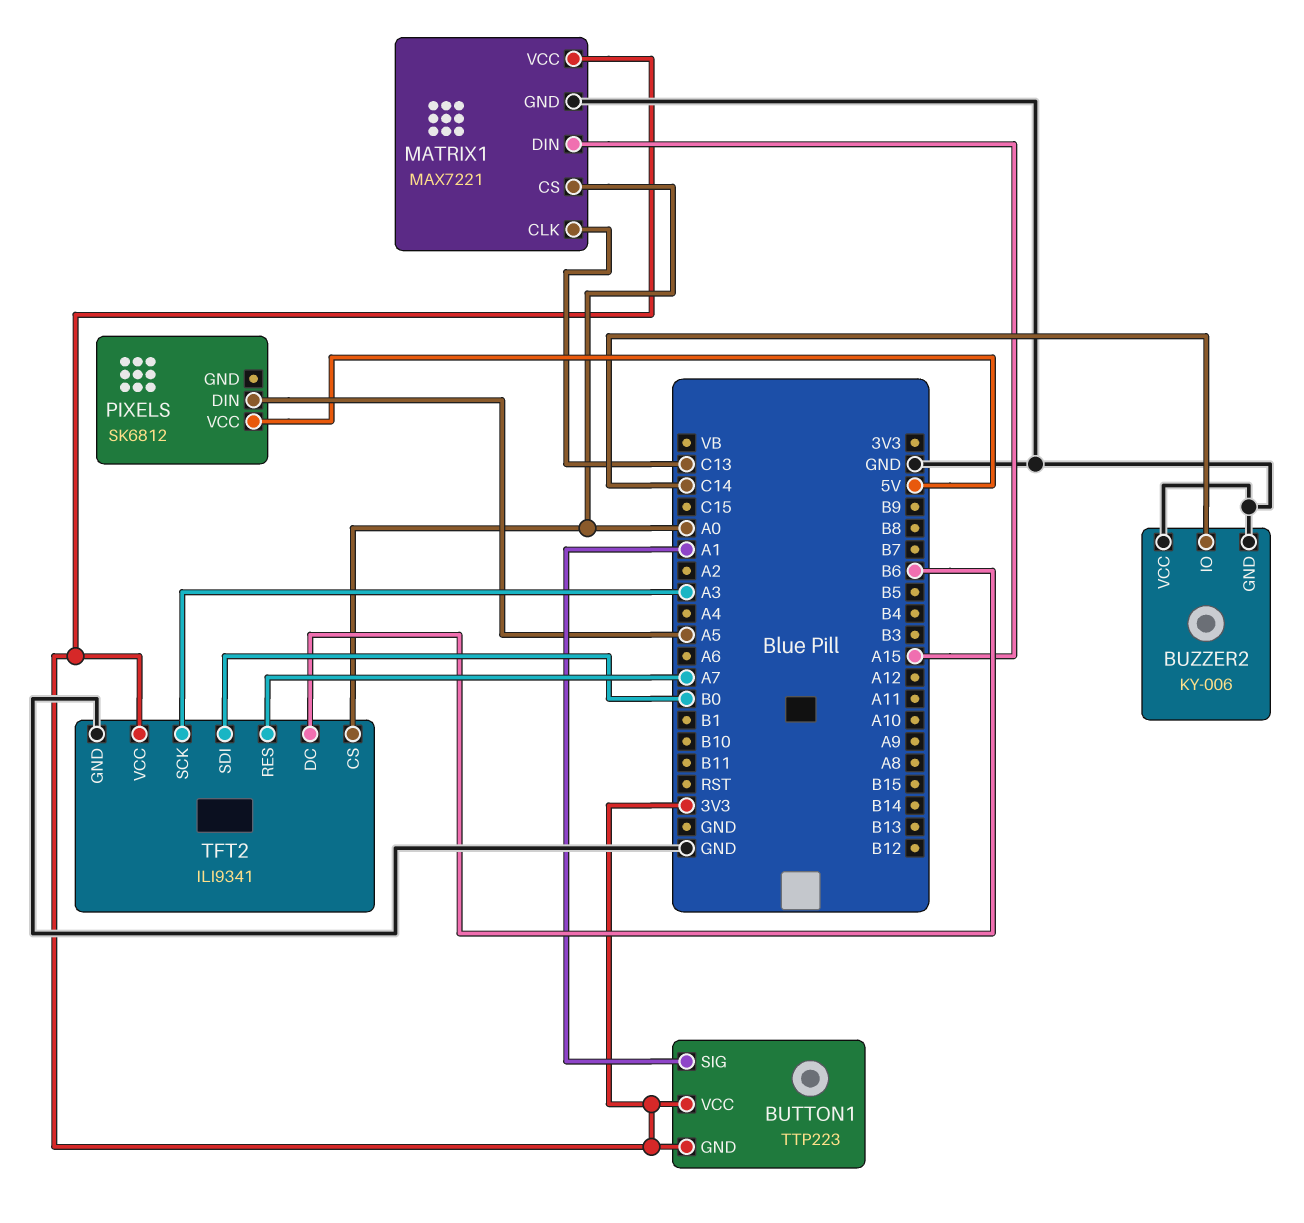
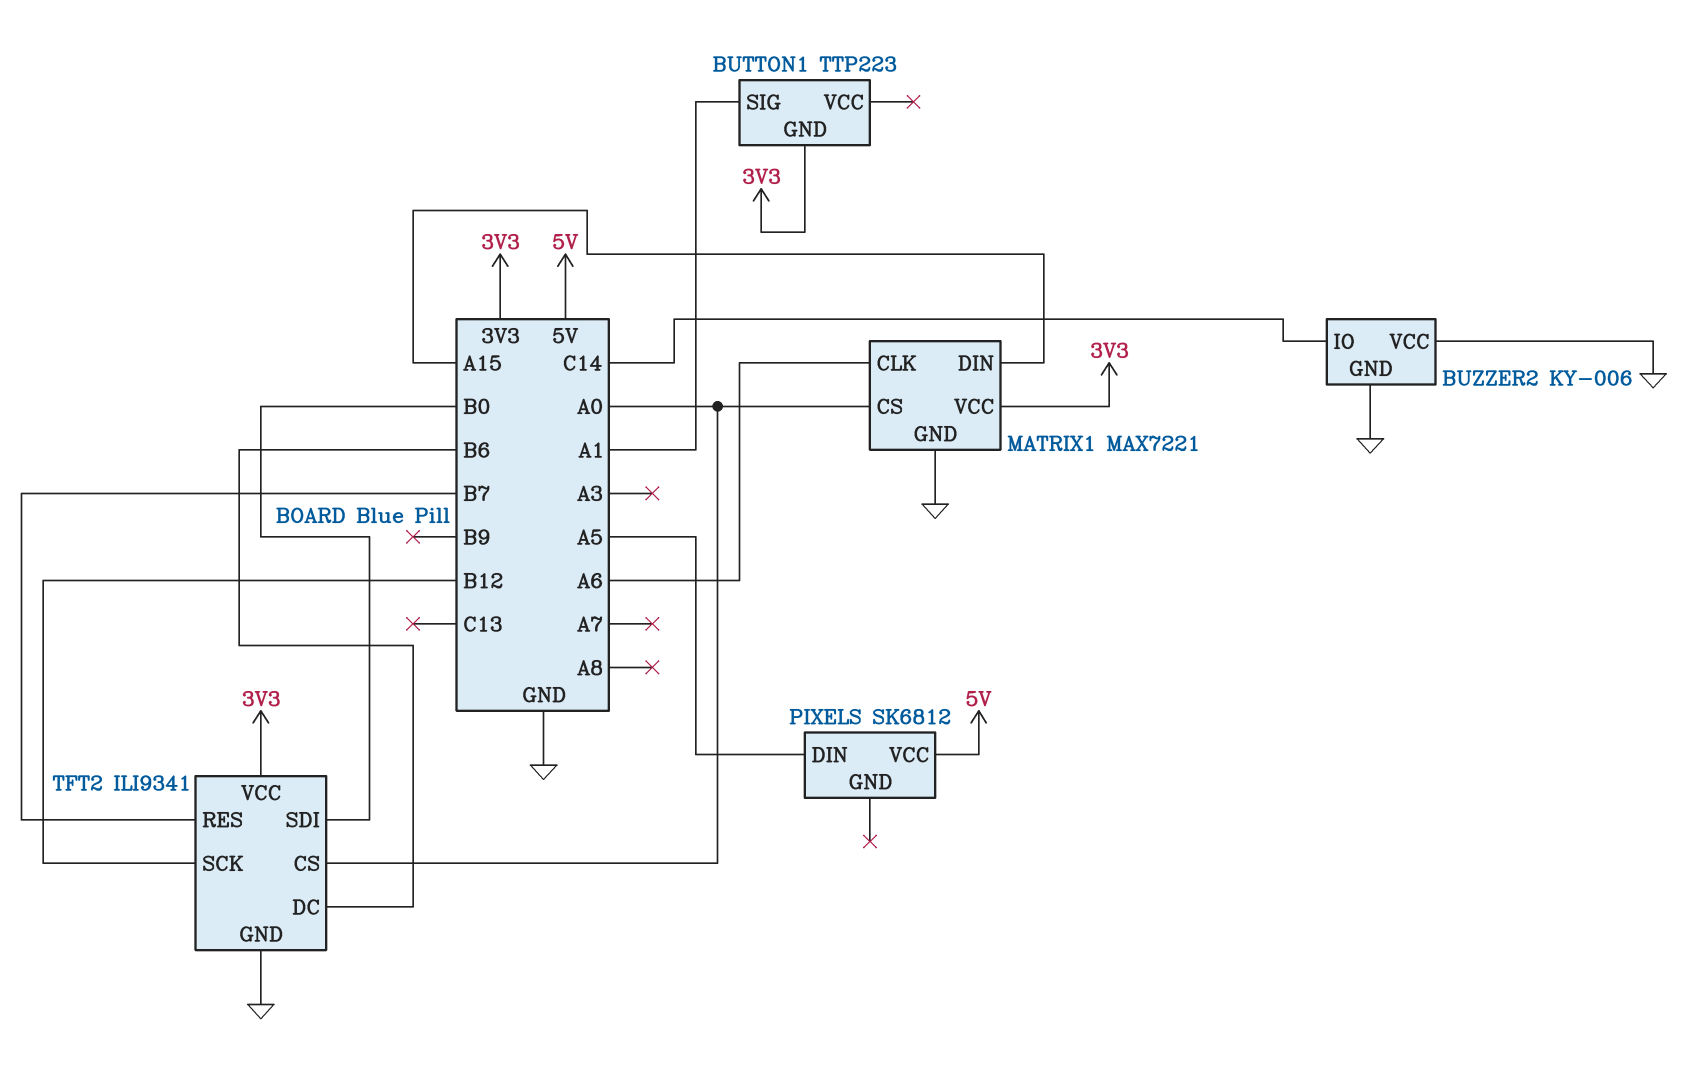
BUTTON1 pin VCC: 3V3 -> none
MATRIX1 pin CLK: C13 -> A6
TFT2 pin RES: A7 -> B7
TFT2 pin SCK: A3 -> B12

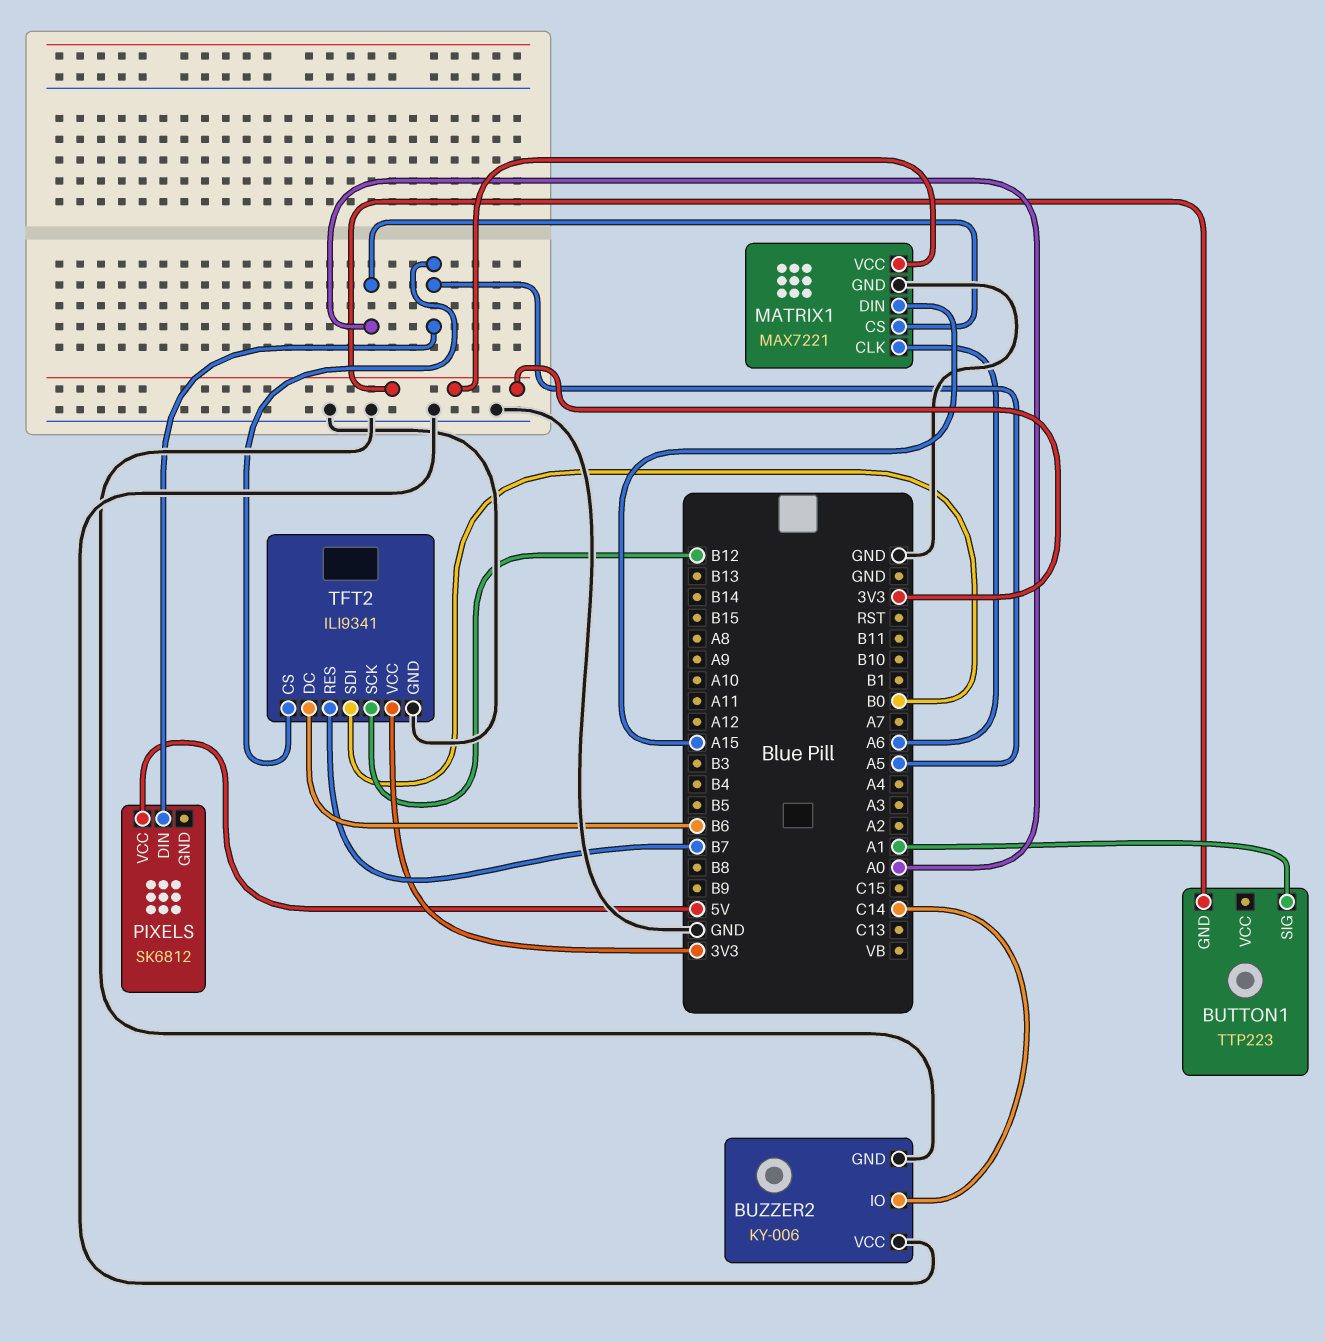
TFT2 pin CS: A0 -> A5

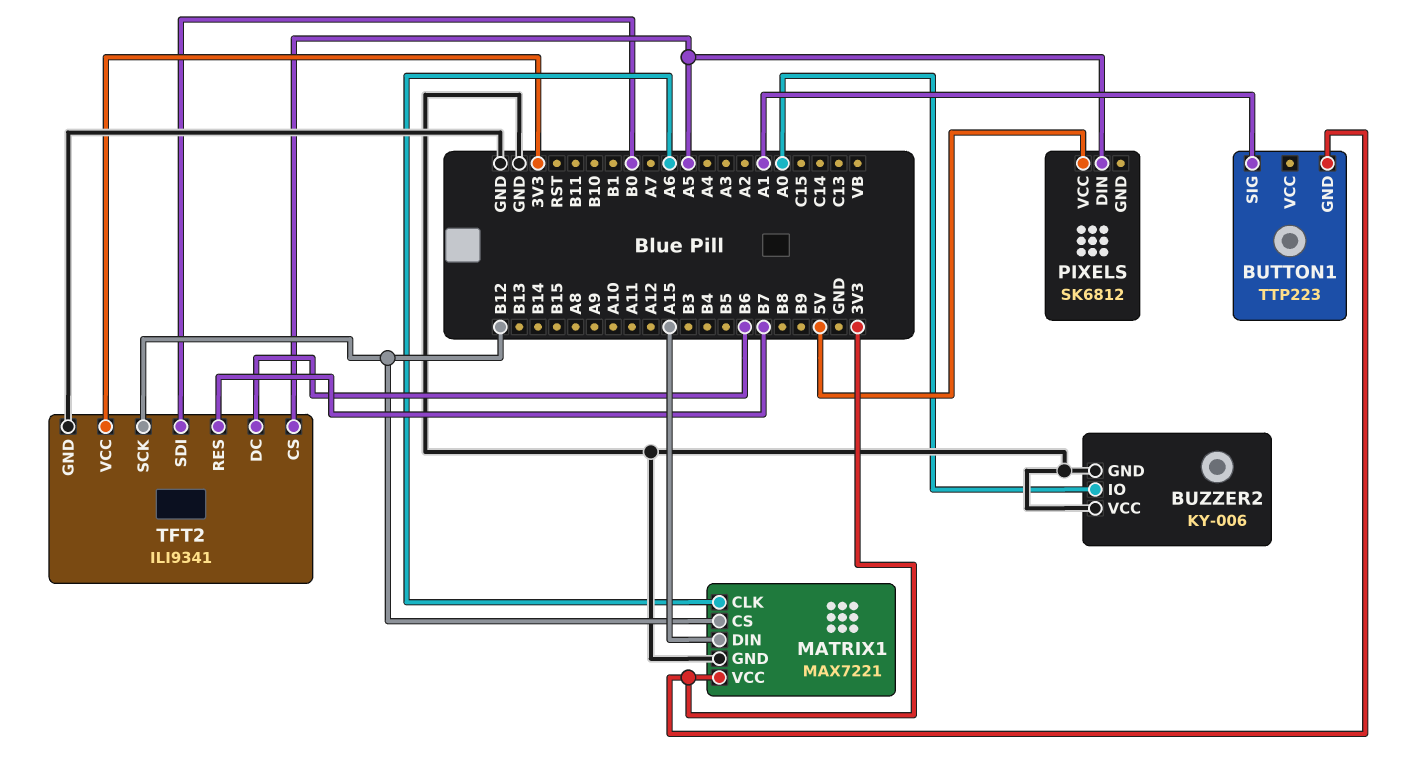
BUZZER2 pin IO: C14 -> A0
MATRIX1 pin CS: A0 -> B12

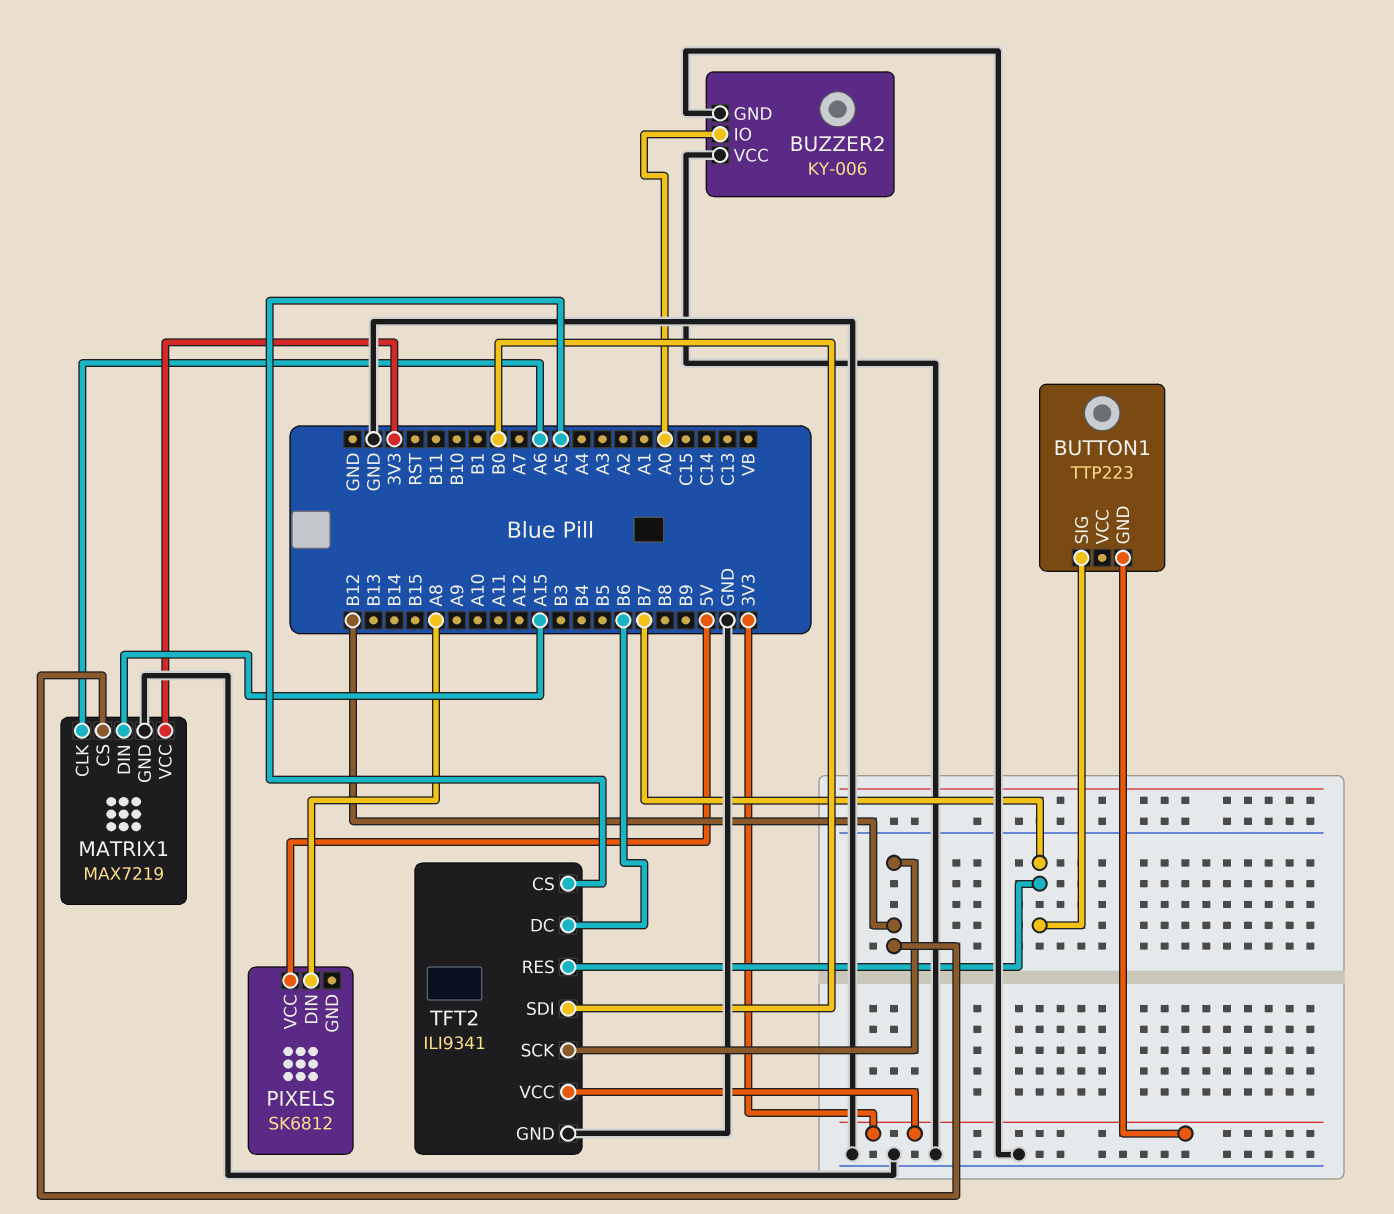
BUTTON1 pin SIG: A1 -> B7
MATRIX1: MAX7221 -> MAX7219
PIXELS pin DIN: A5 -> A8

